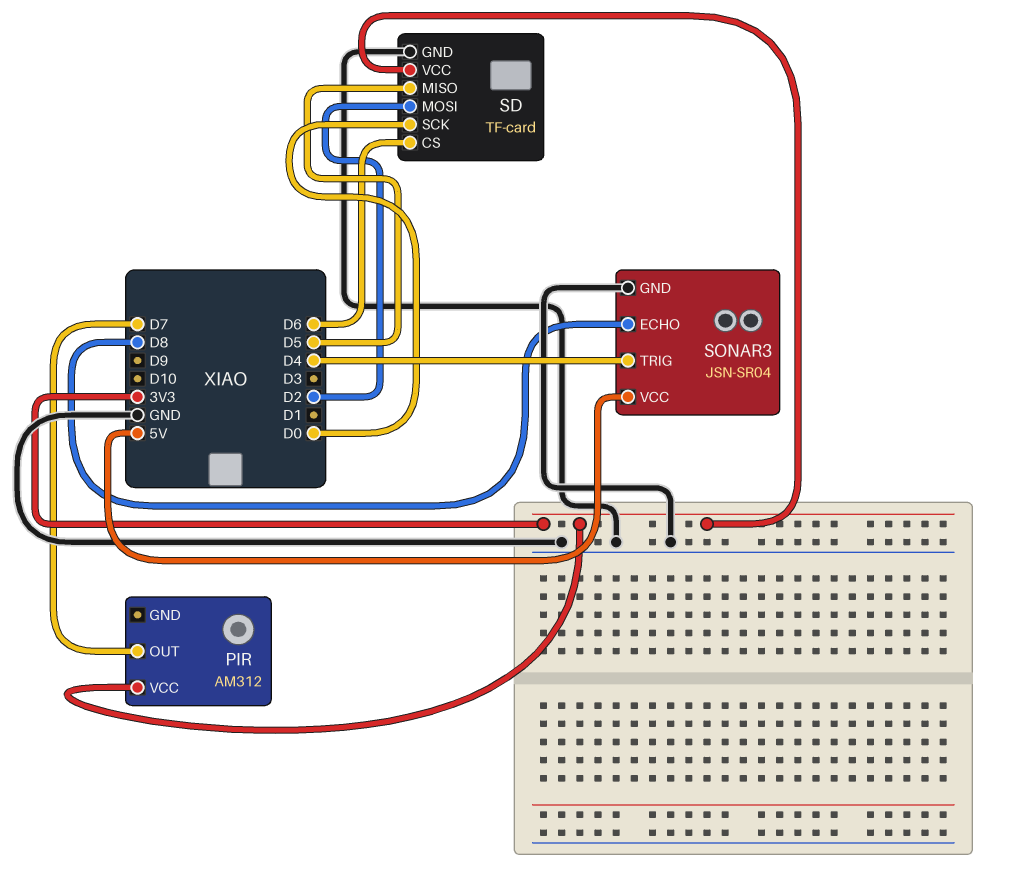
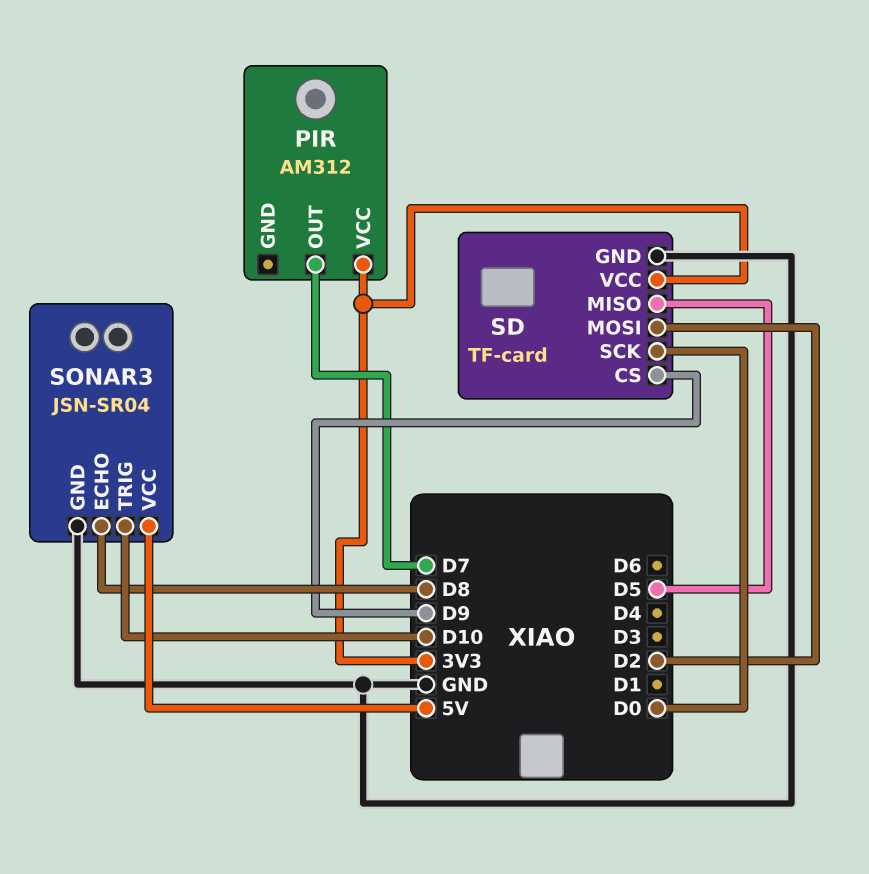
SD pin CS: D6 -> D9
SONAR3 pin TRIG: D4 -> D10

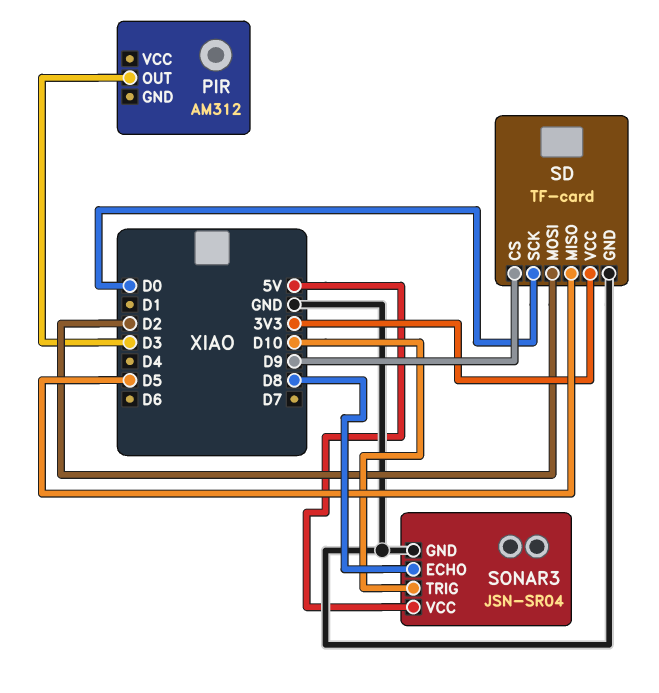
PIR pin OUT: D7 -> D3
PIR pin VCC: 3V3 -> none

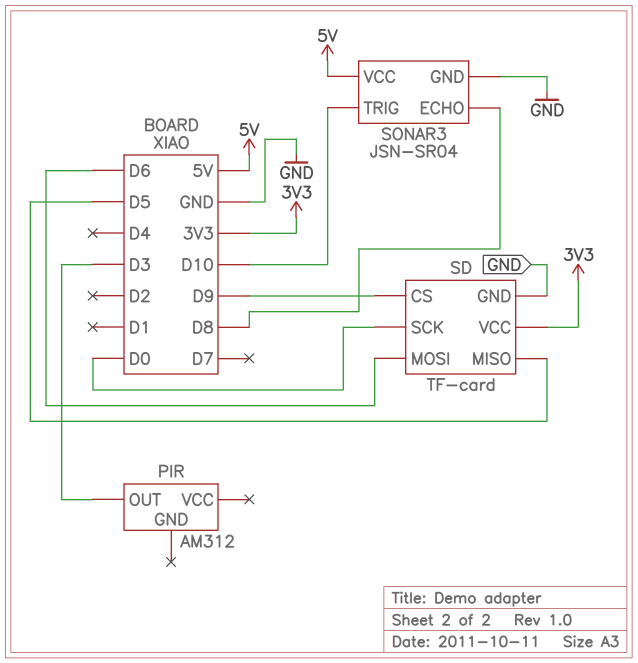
SD pin MOSI: D2 -> D6

